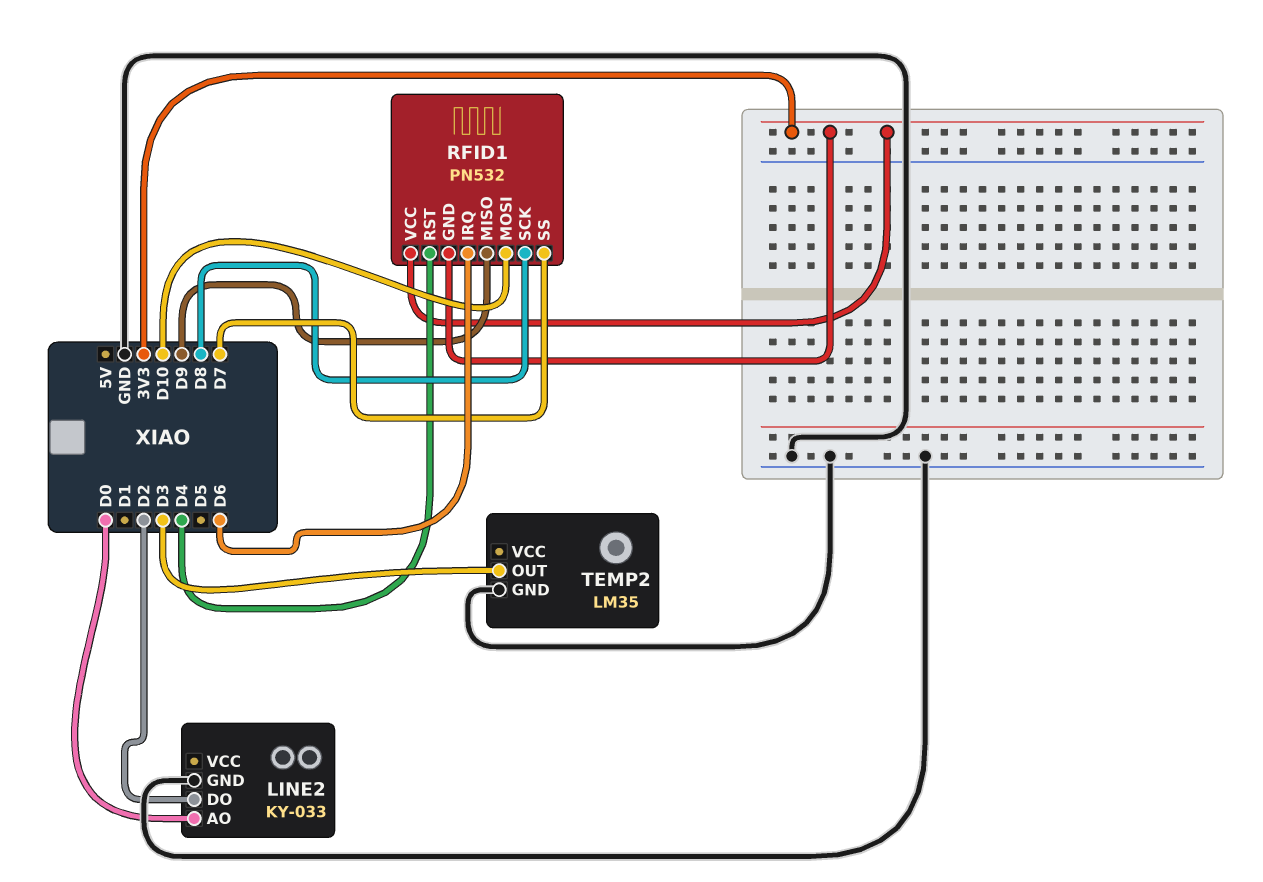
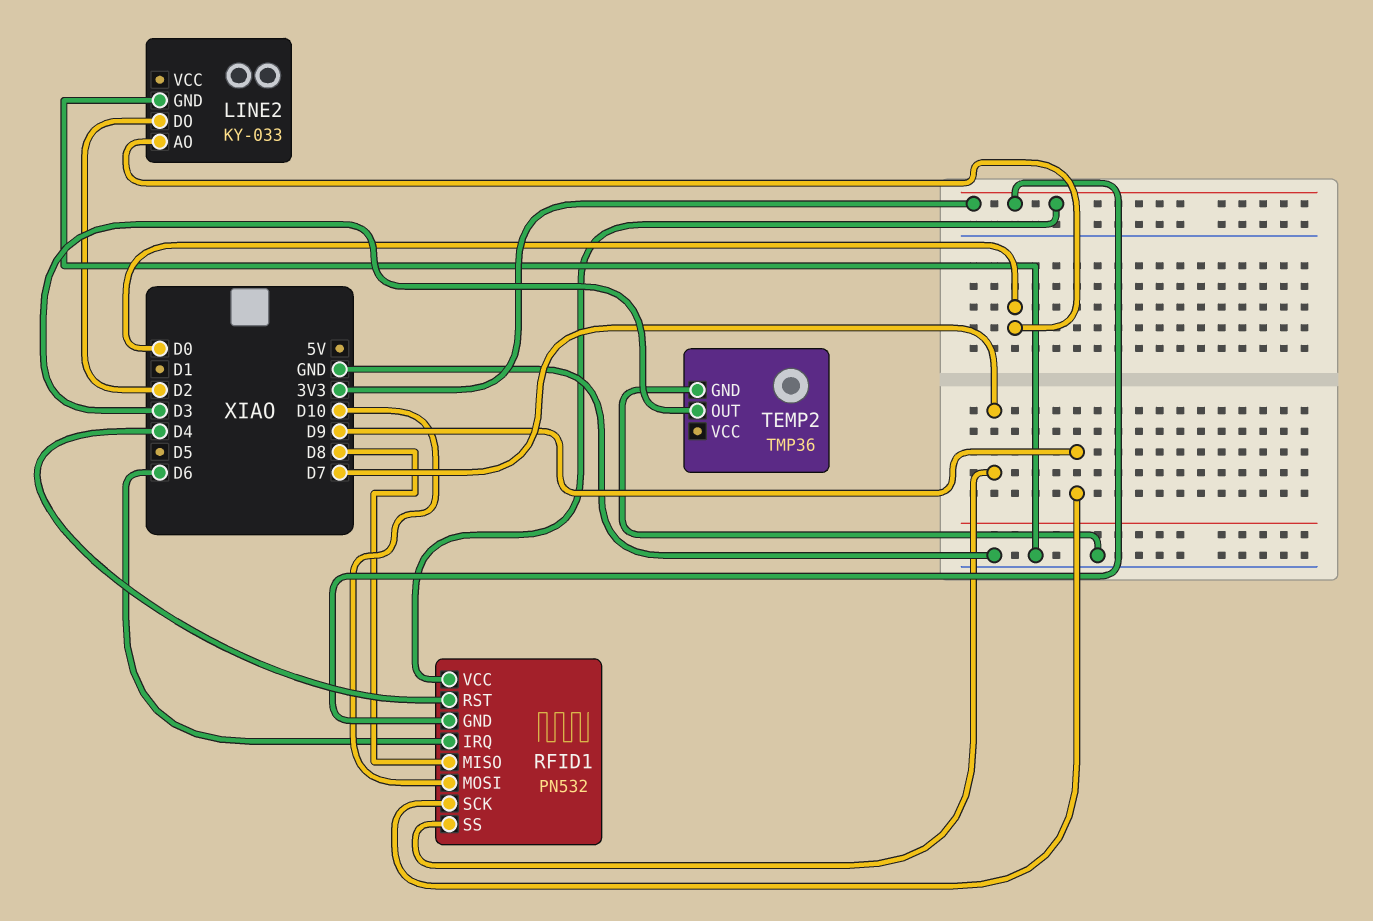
RFID1 pin MISO: D9 -> D8
RFID1 pin SCK: D8 -> D9
TEMP2: LM35 -> TMP36

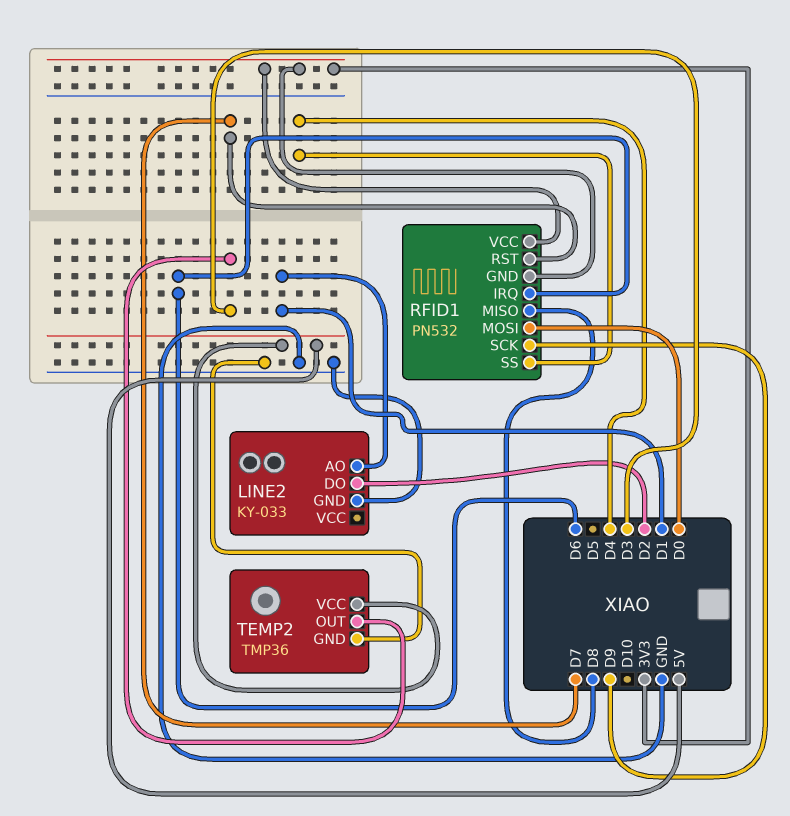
LINE2 pin AO: D0 -> D1
RFID1 pin MOSI: D10 -> D0
RFID1 pin RST: D4 -> D7
RFID1 pin SS: D7 -> D4
TEMP2 pin VCC: none -> 5V

